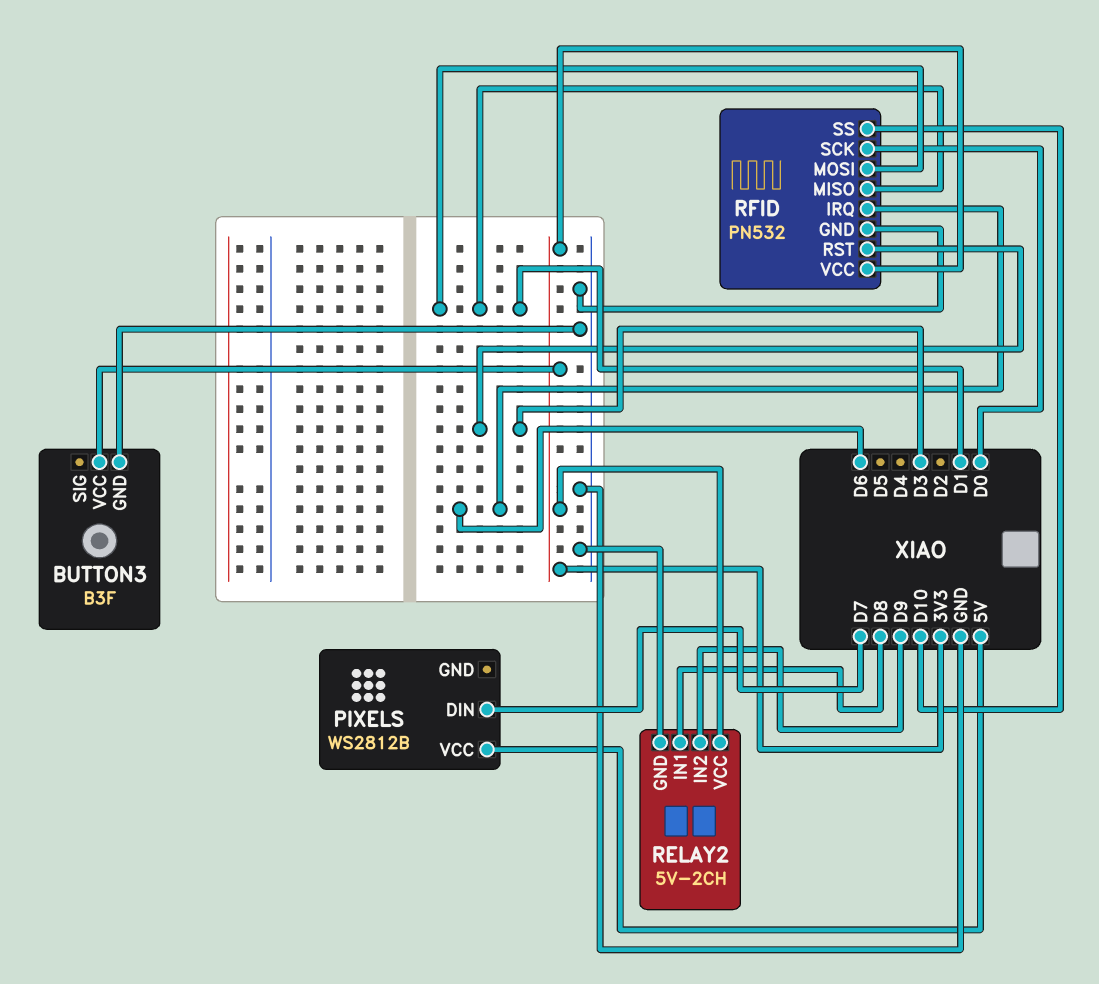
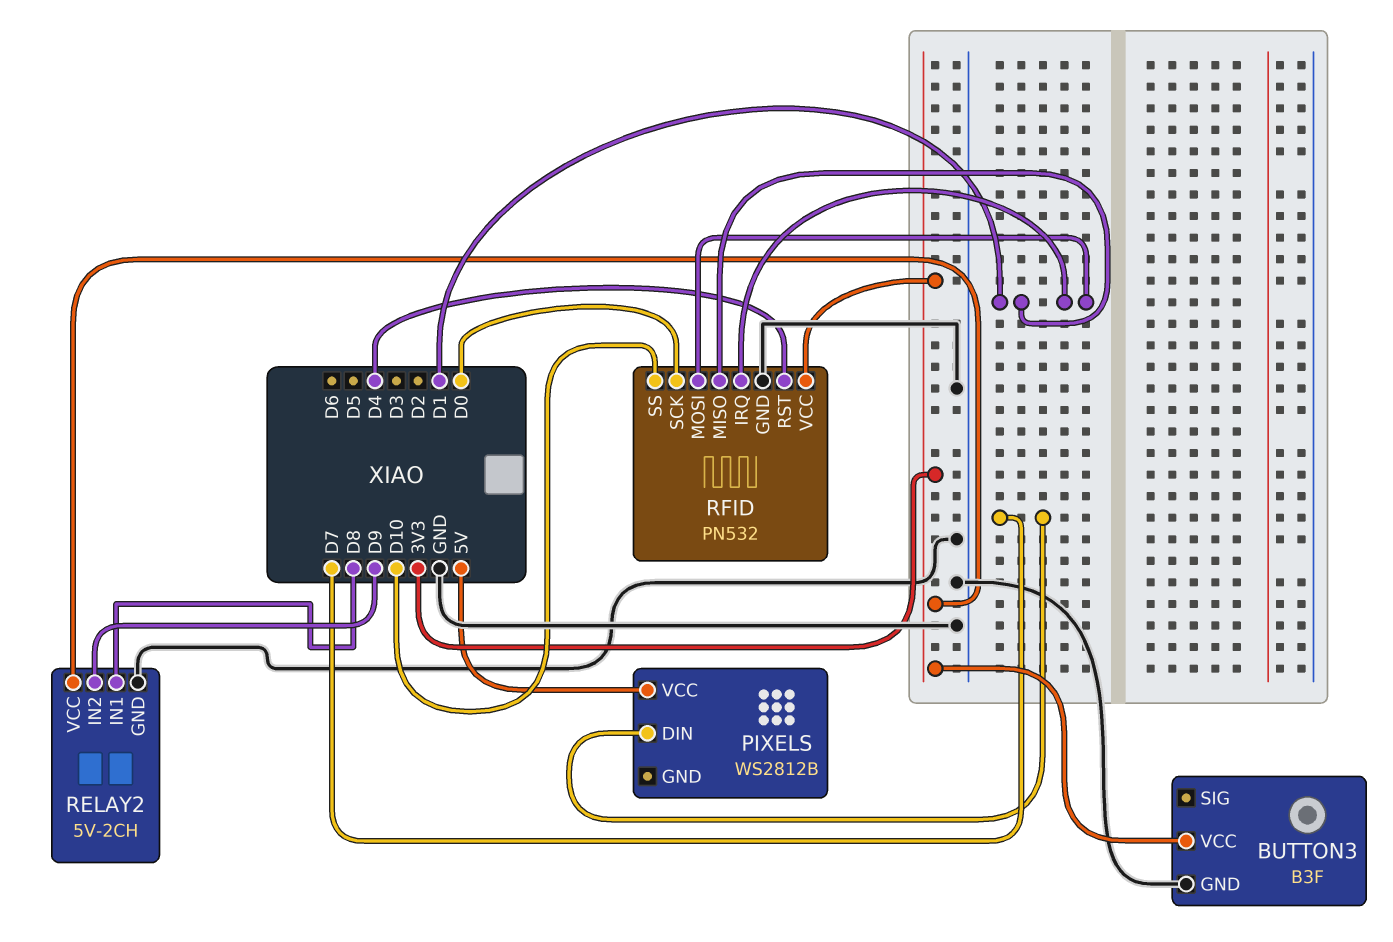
RFID pin IRQ: D6 -> D1
RFID pin RST: D3 -> D4

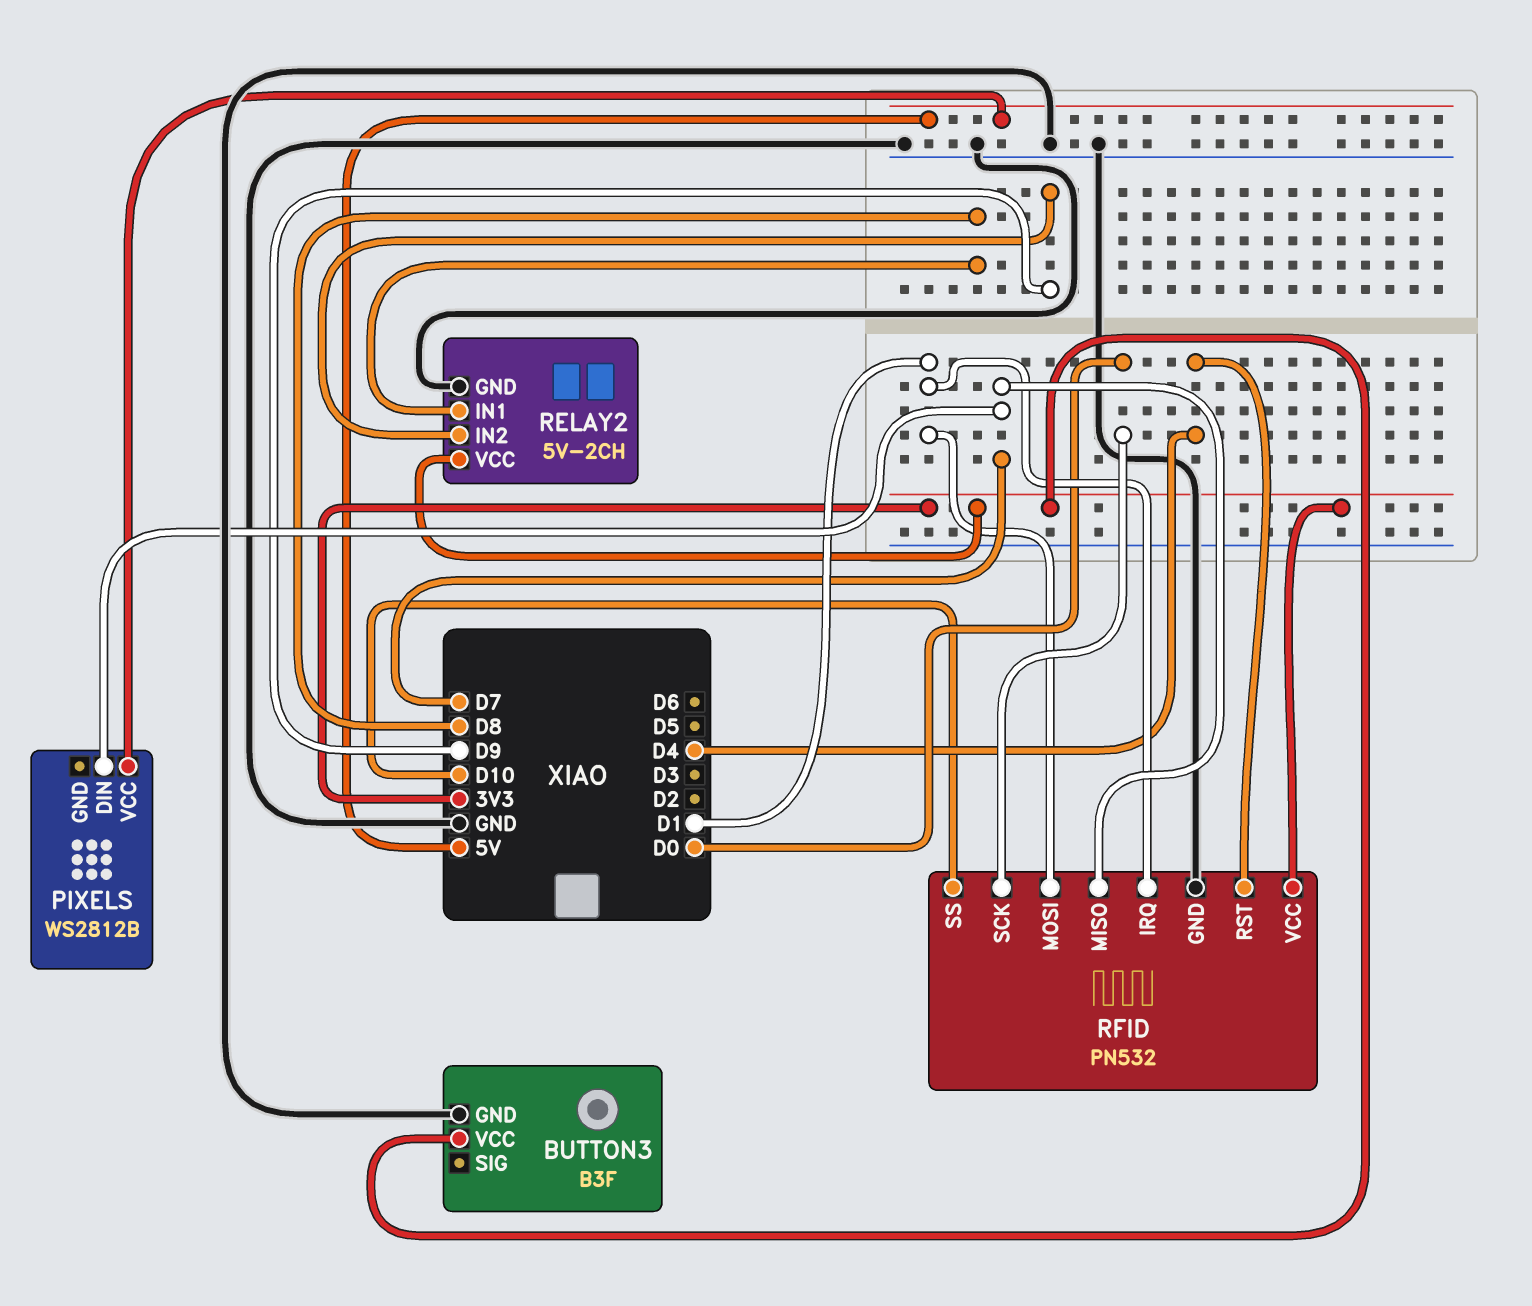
RFID pin MISO: D1 -> D7

